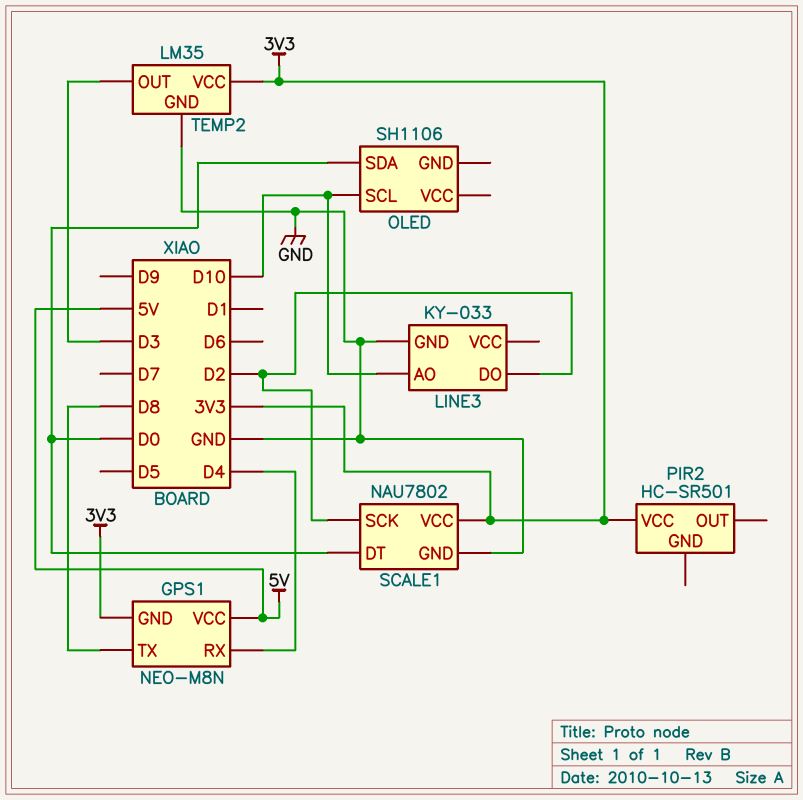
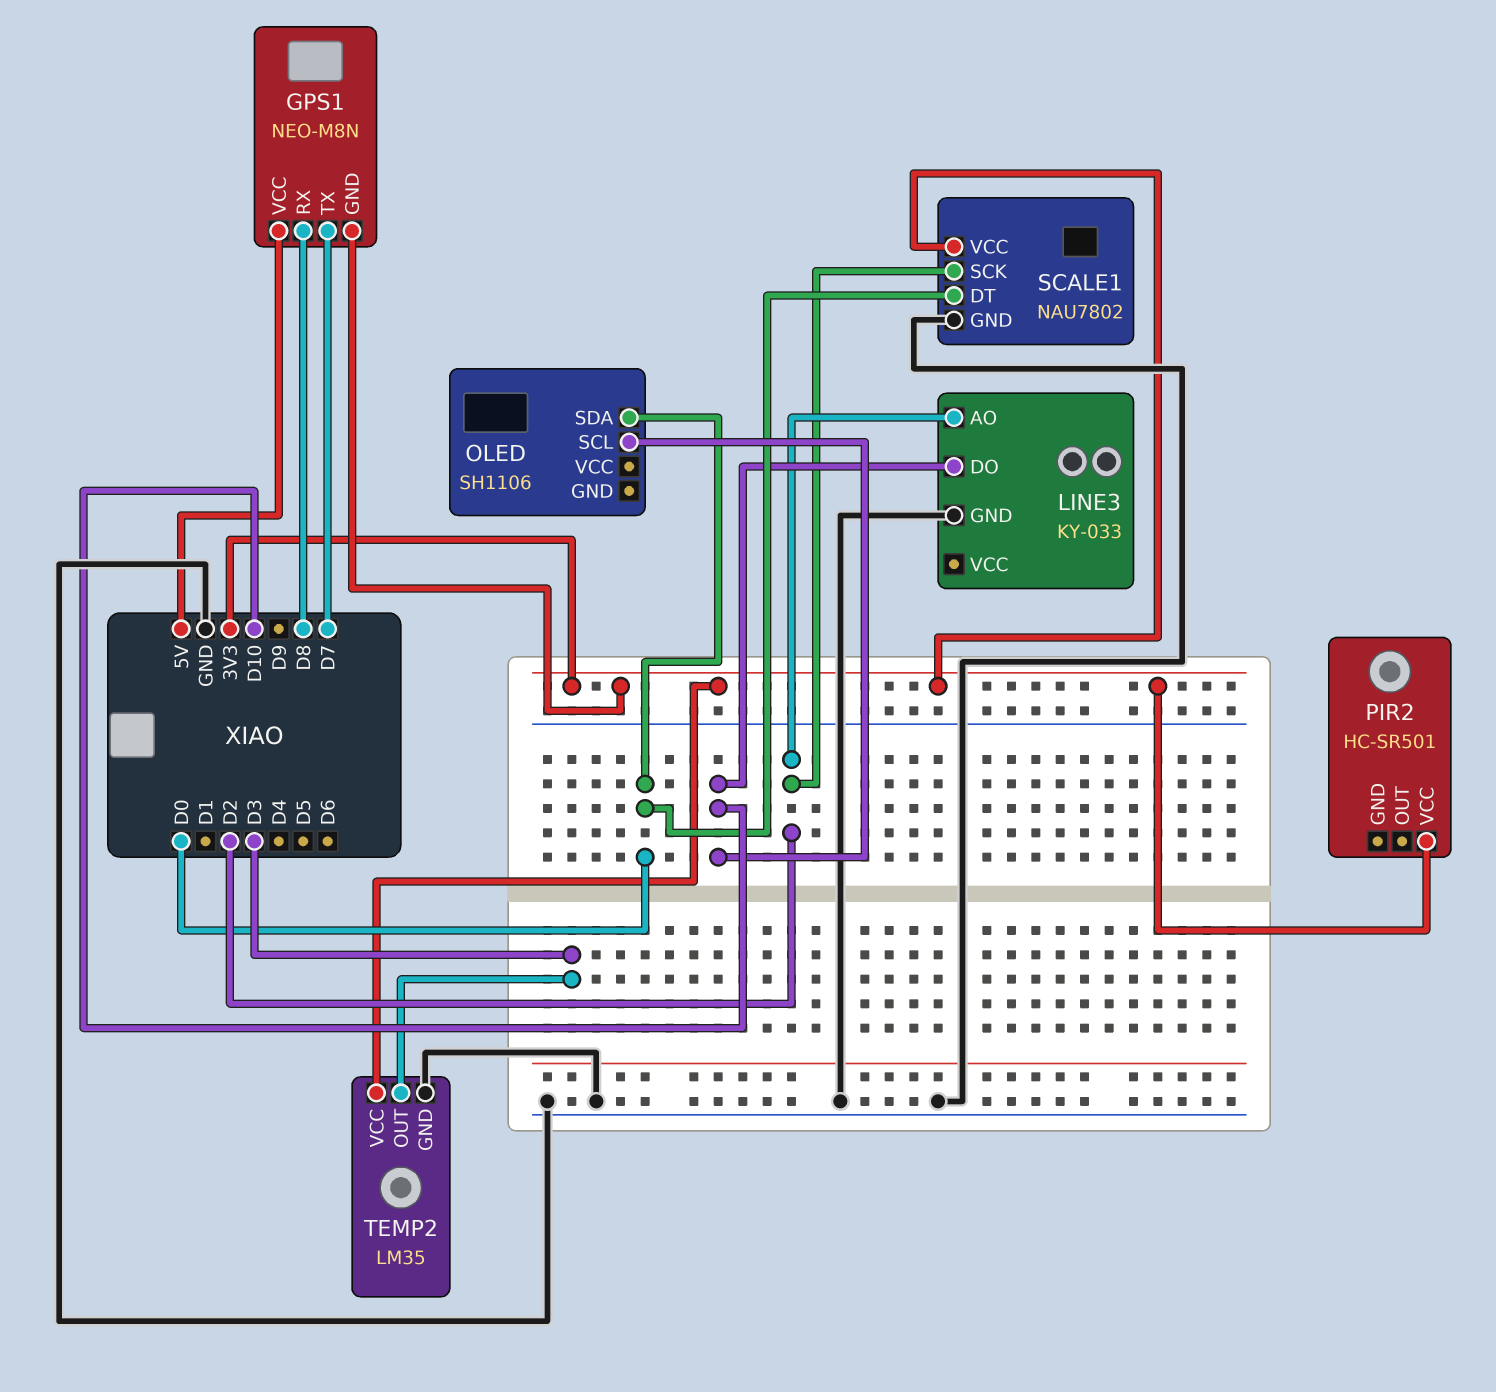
GPS1 pin RX: D4 -> D8
GPS1 pin TX: D8 -> D7
LINE3 pin AO: D10 -> D2
LINE3 pin DO: D2 -> D10

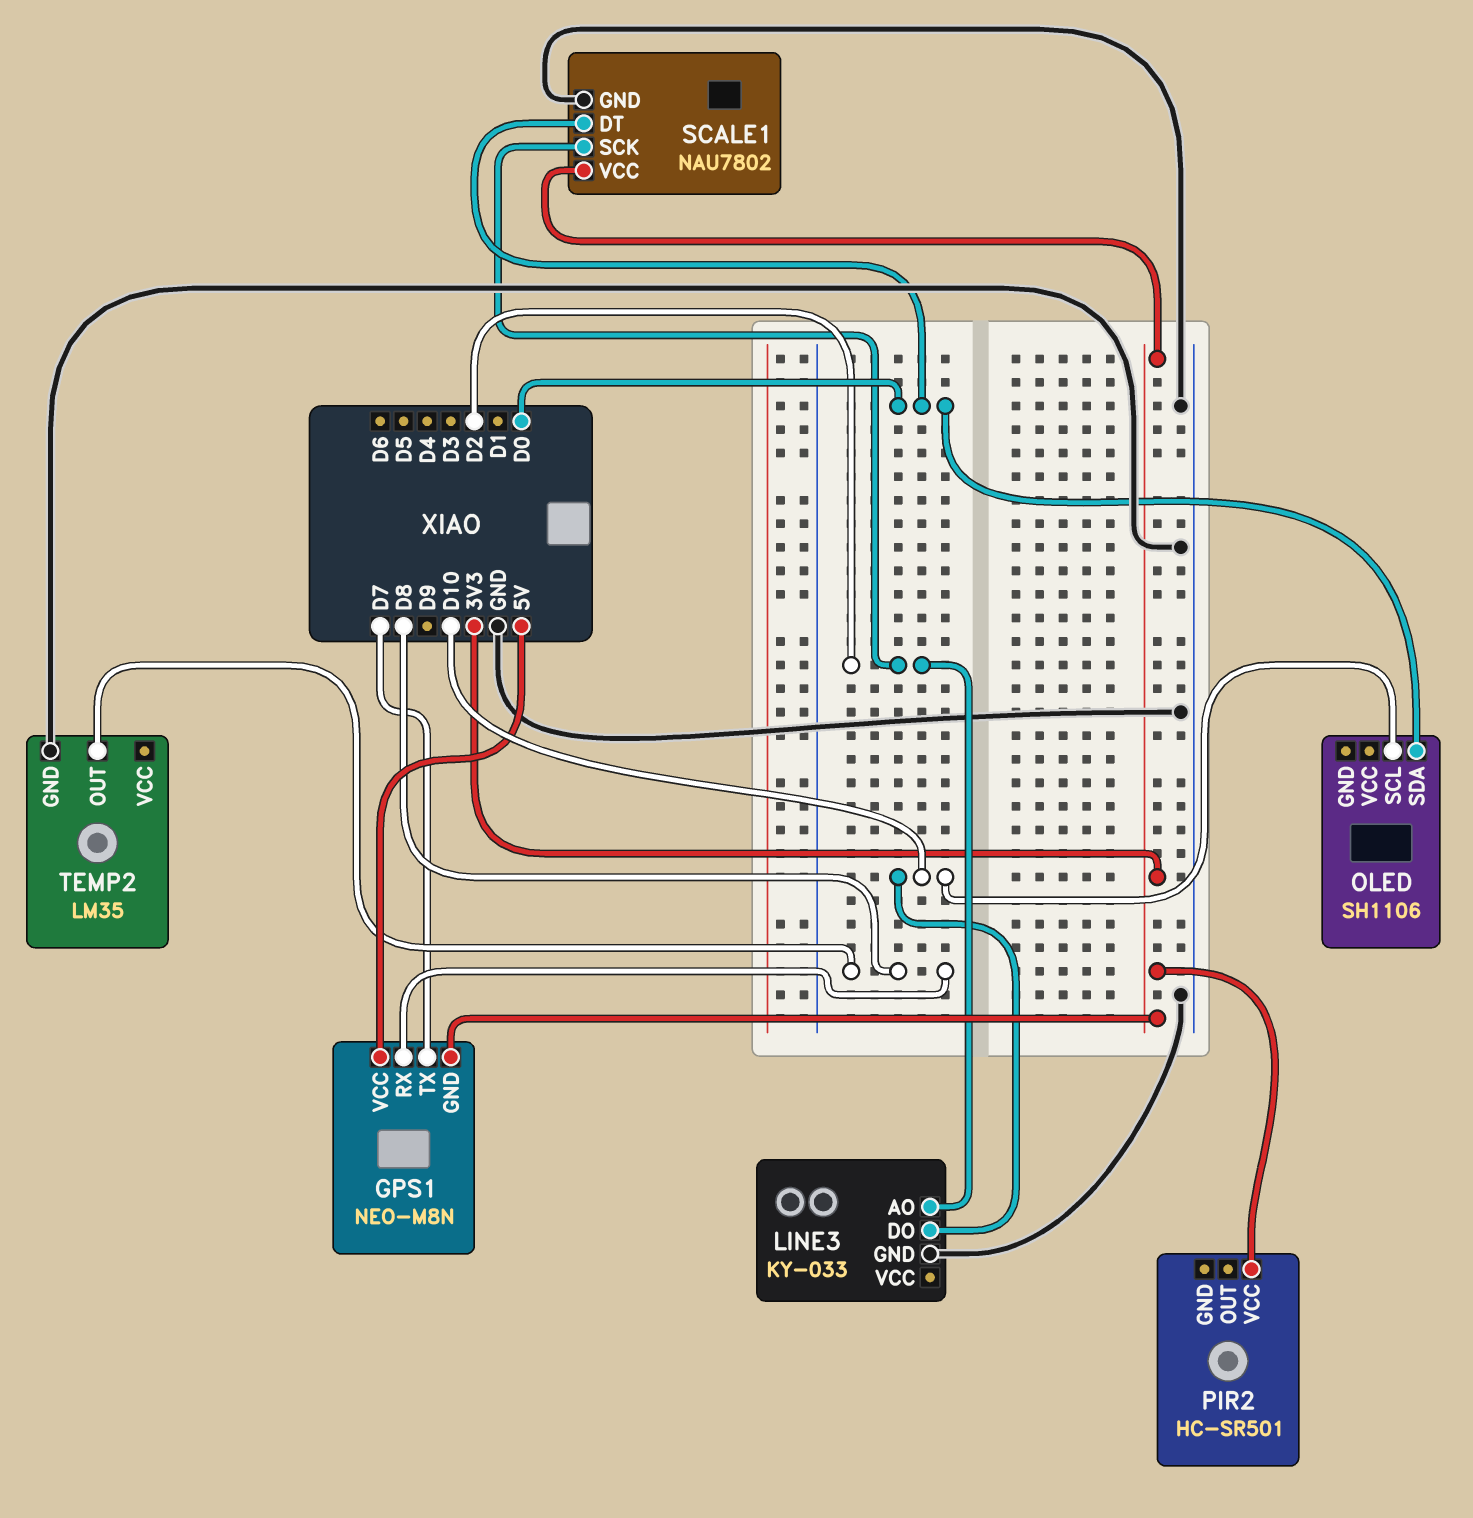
TEMP2 pin OUT: D3 -> D8
TEMP2 pin VCC: 3V3 -> none

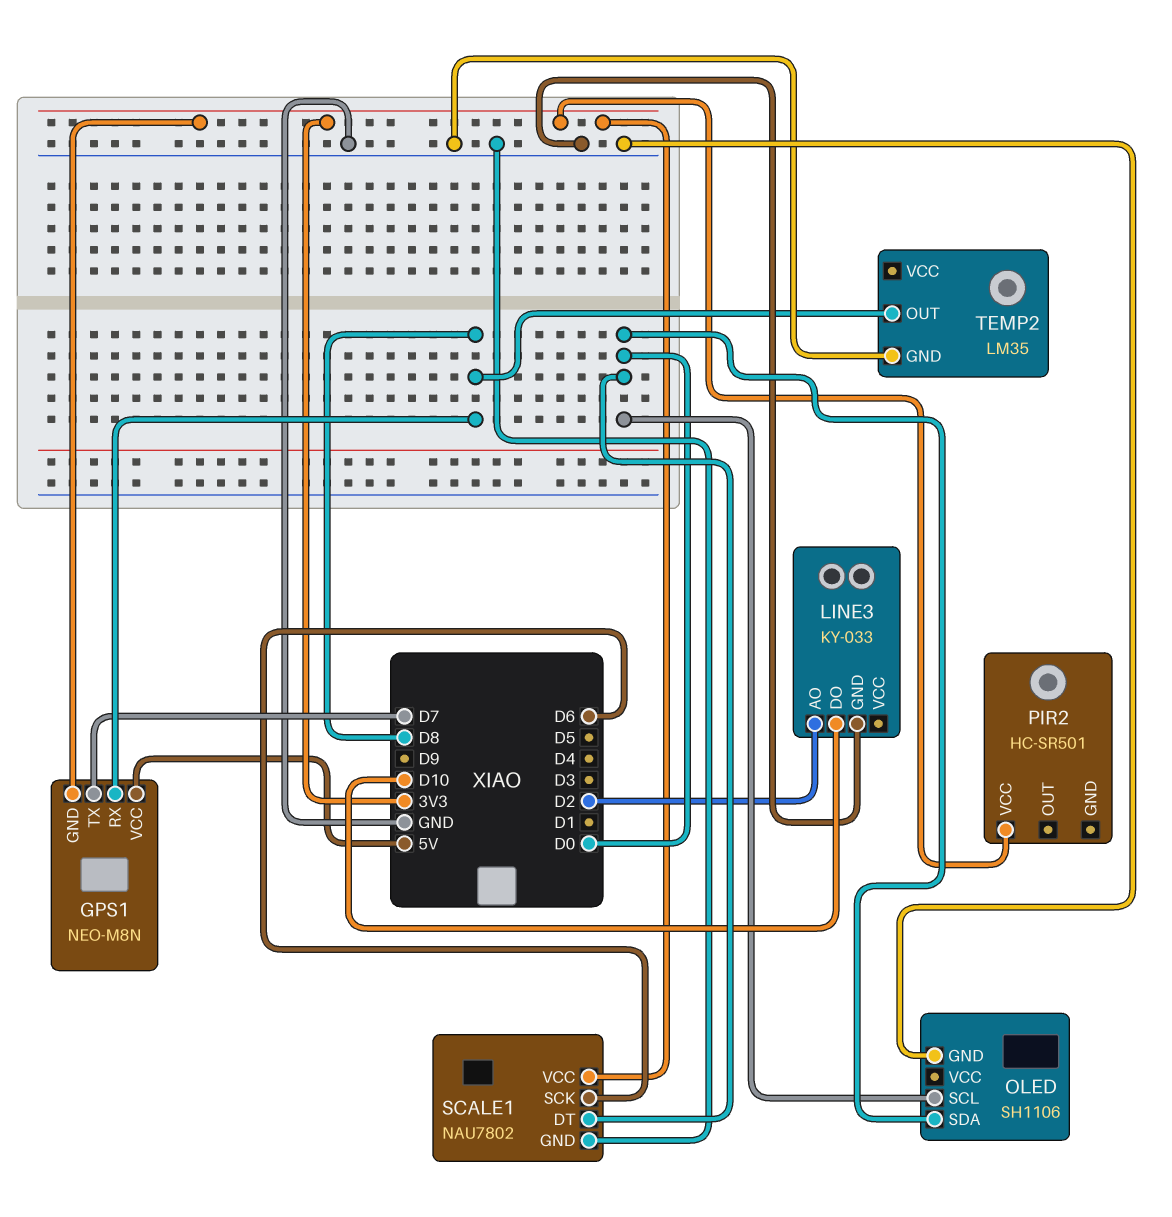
OLED pin GND: none -> GND
OLED pin SCL: D10 -> D0
SCALE1 pin SCK: D2 -> D6

